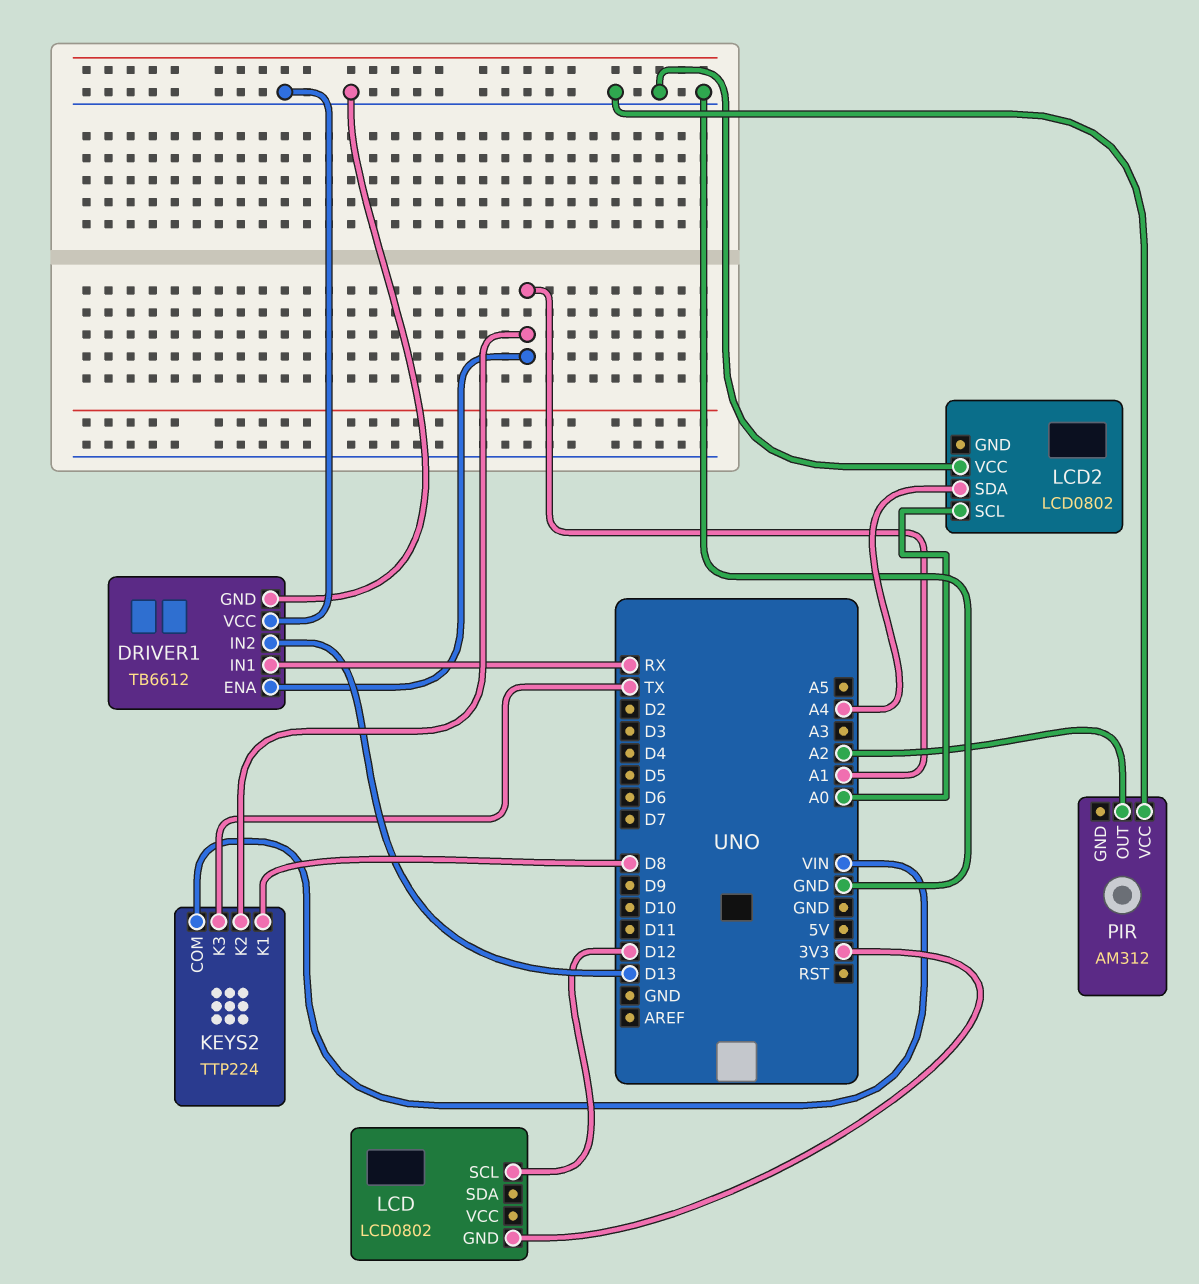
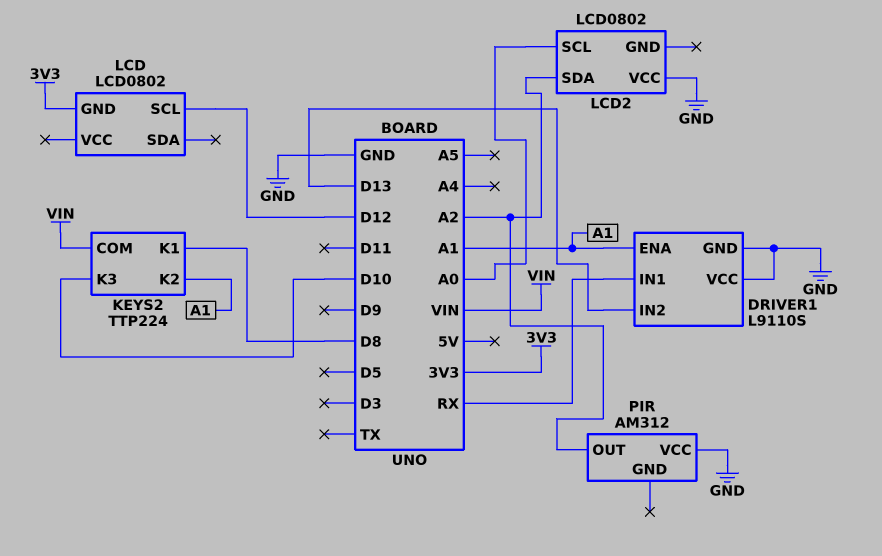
DRIVER1: TB6612 -> L9110S
KEYS2 pin K3: TX -> D10
LCD2 pin SDA: A4 -> A2

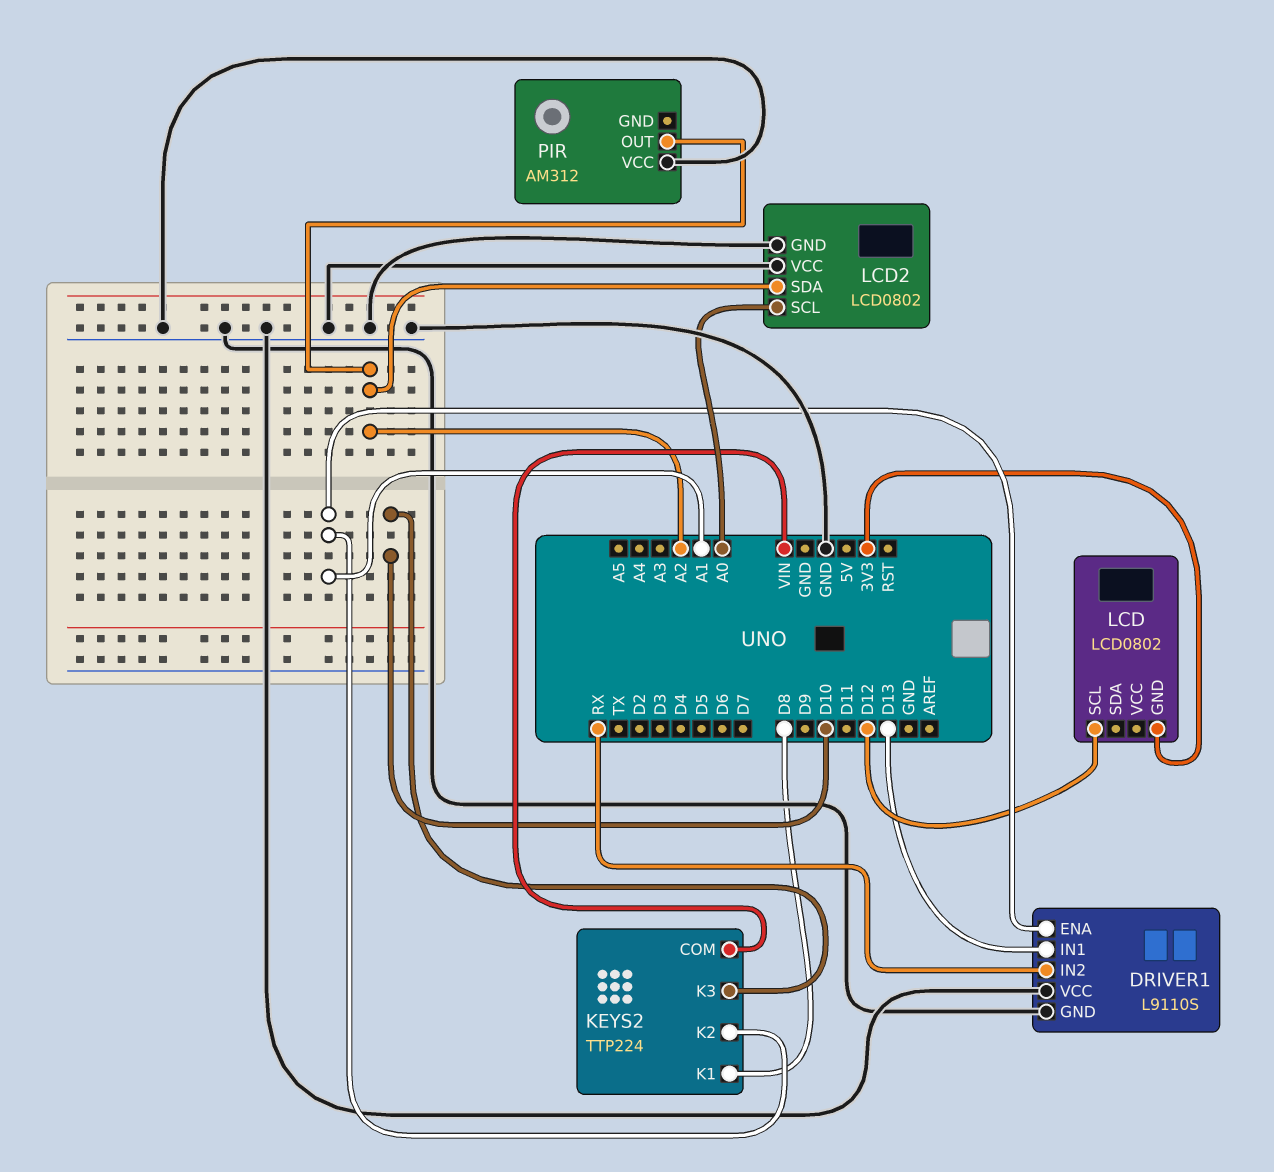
DRIVER1 pin IN1: RX -> D13
DRIVER1 pin IN2: D13 -> RX
LCD2 pin GND: none -> GND

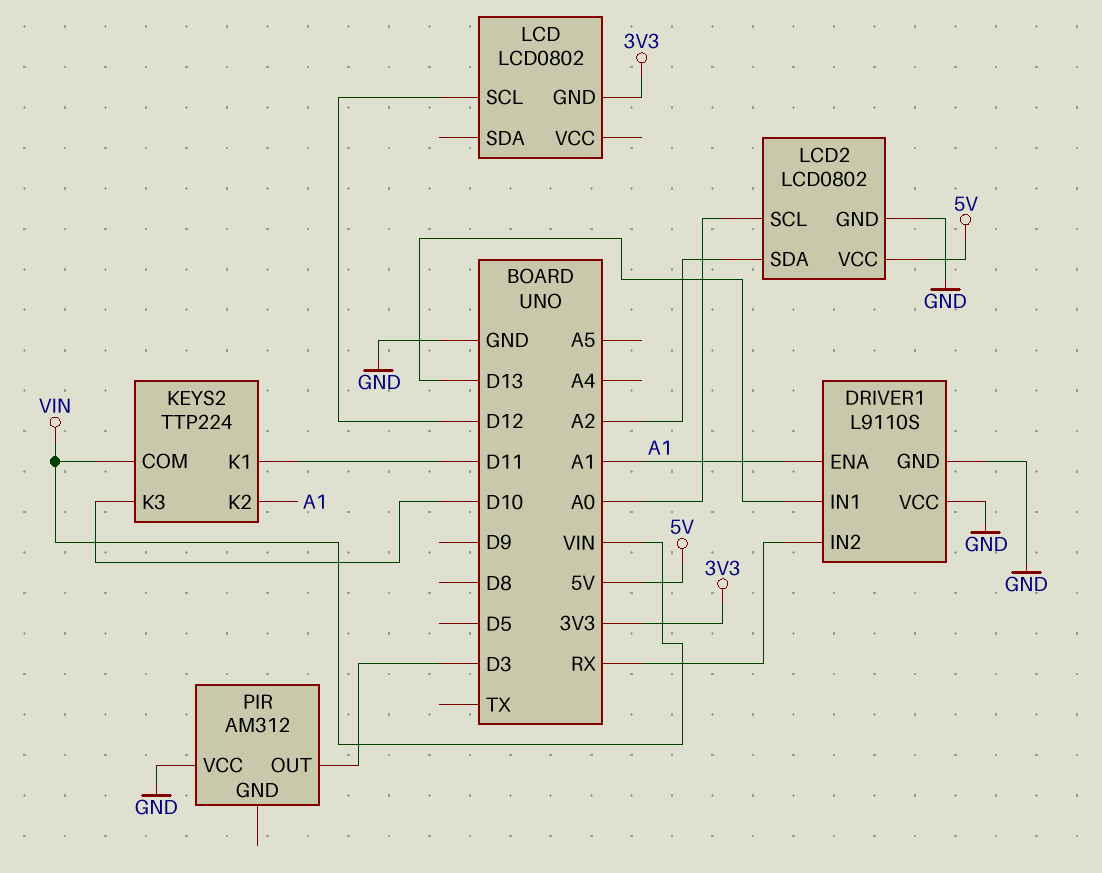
KEYS2 pin K1: D8 -> D11
LCD2 pin VCC: GND -> 5V
PIR pin OUT: A2 -> D3

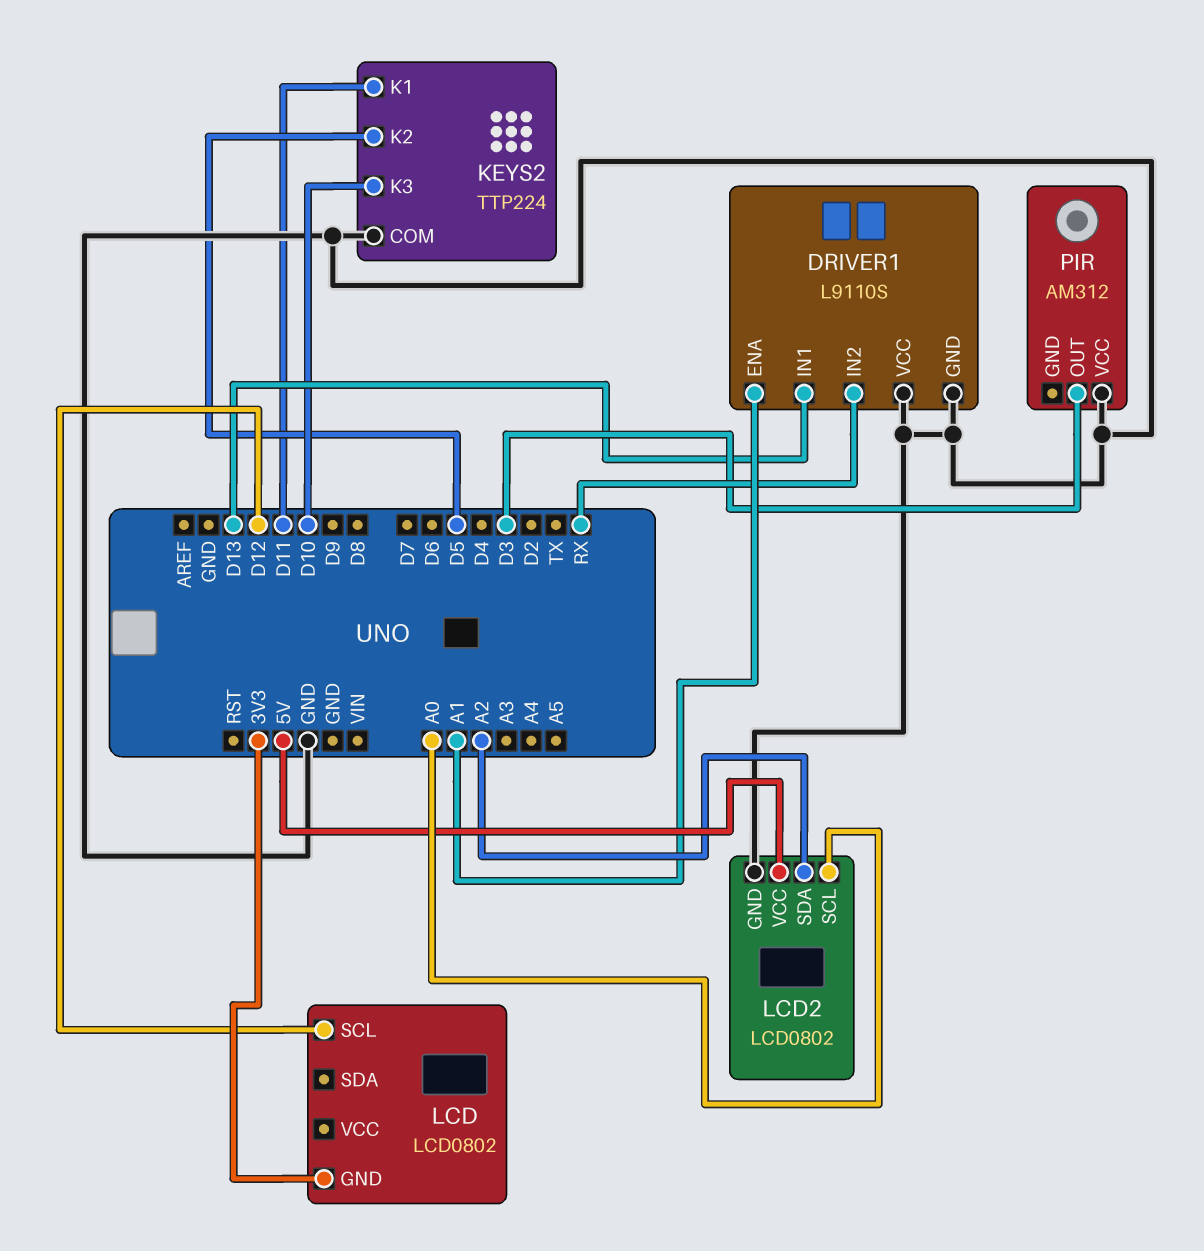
KEYS2 pin COM: VIN -> GND
KEYS2 pin K2: A1 -> D5

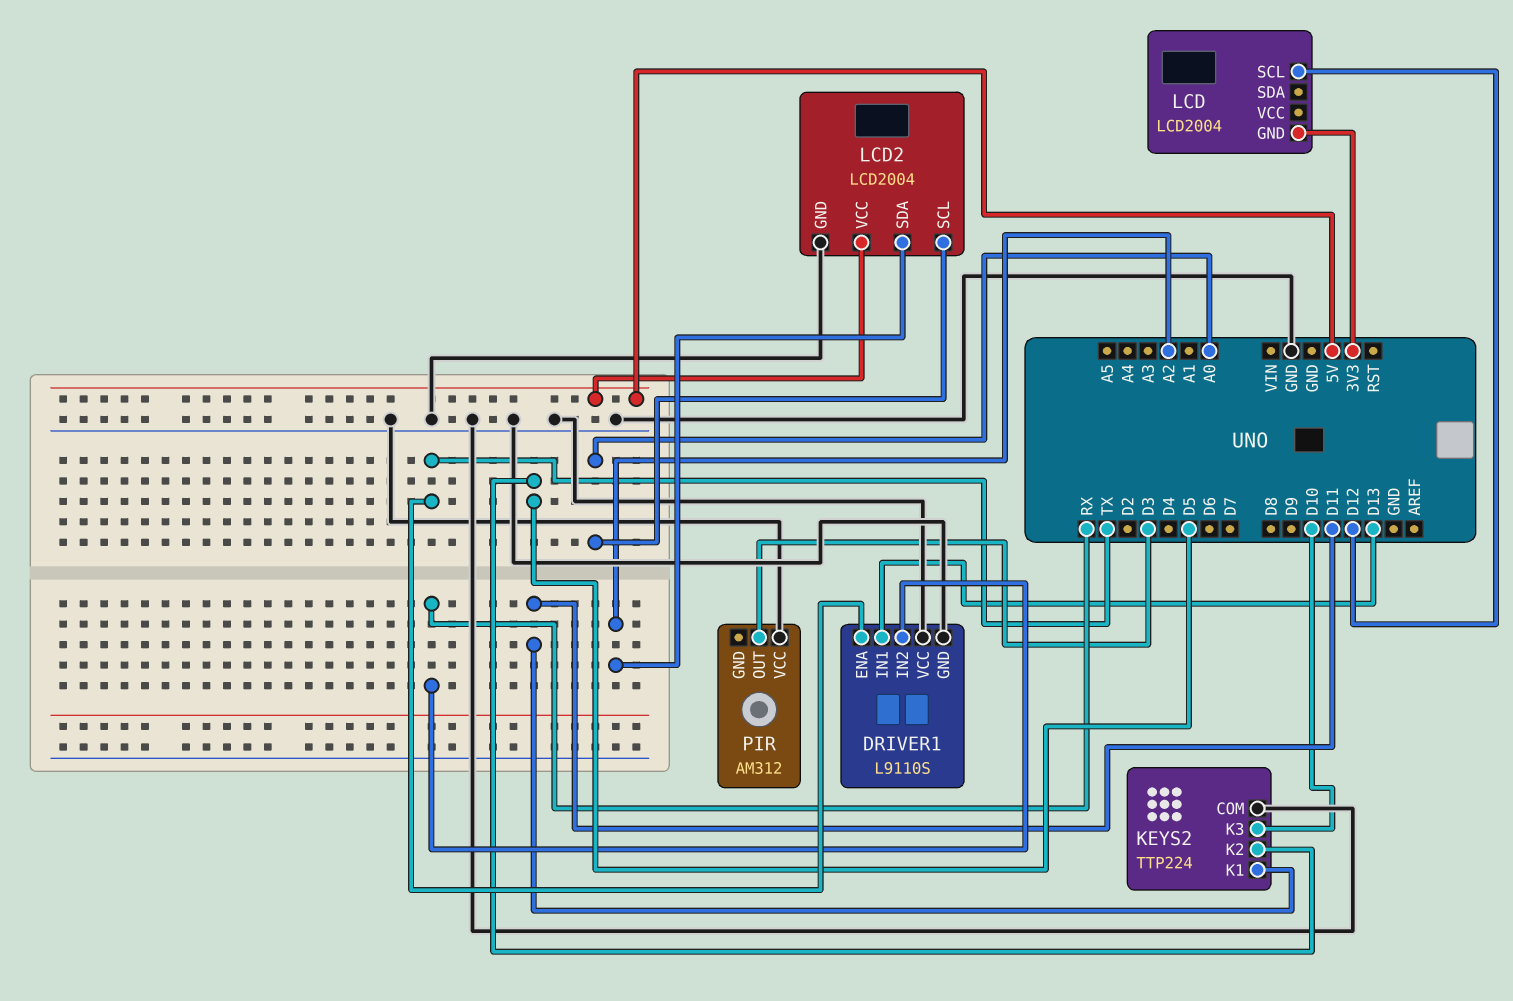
DRIVER1 pin ENA: A1 -> TX
LCD: LCD0802 -> LCD2004
LCD2: LCD0802 -> LCD2004

